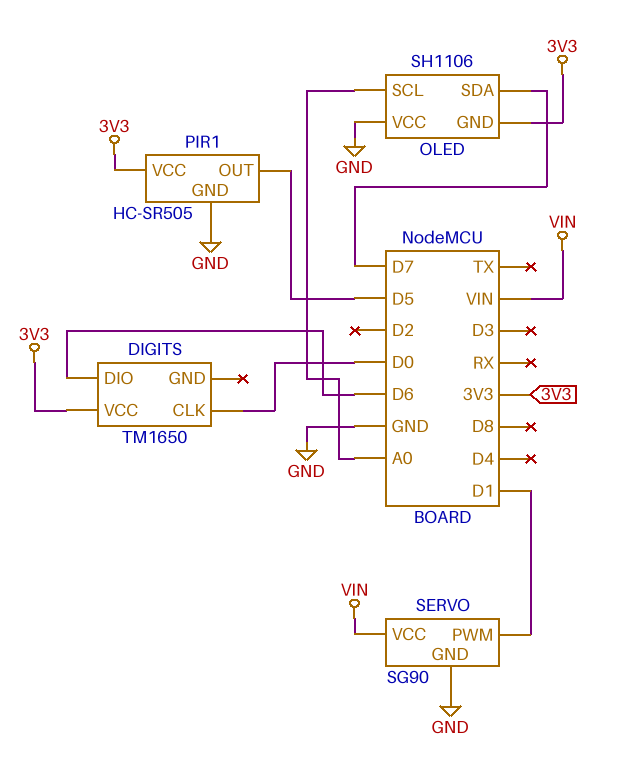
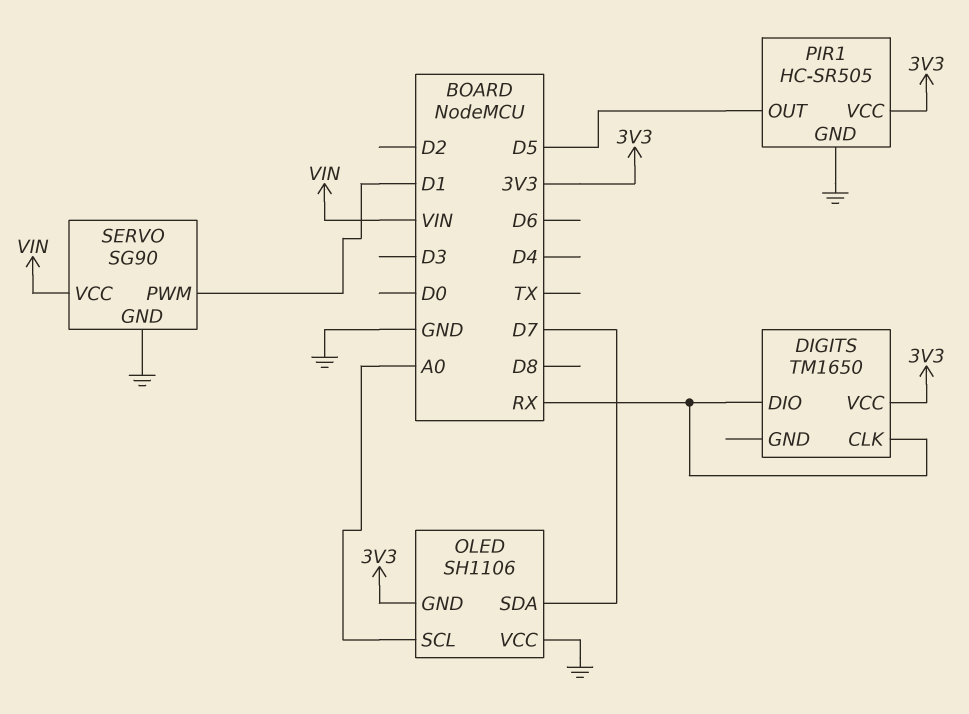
DIGITS pin CLK: D0 -> RX
DIGITS pin DIO: D6 -> RX

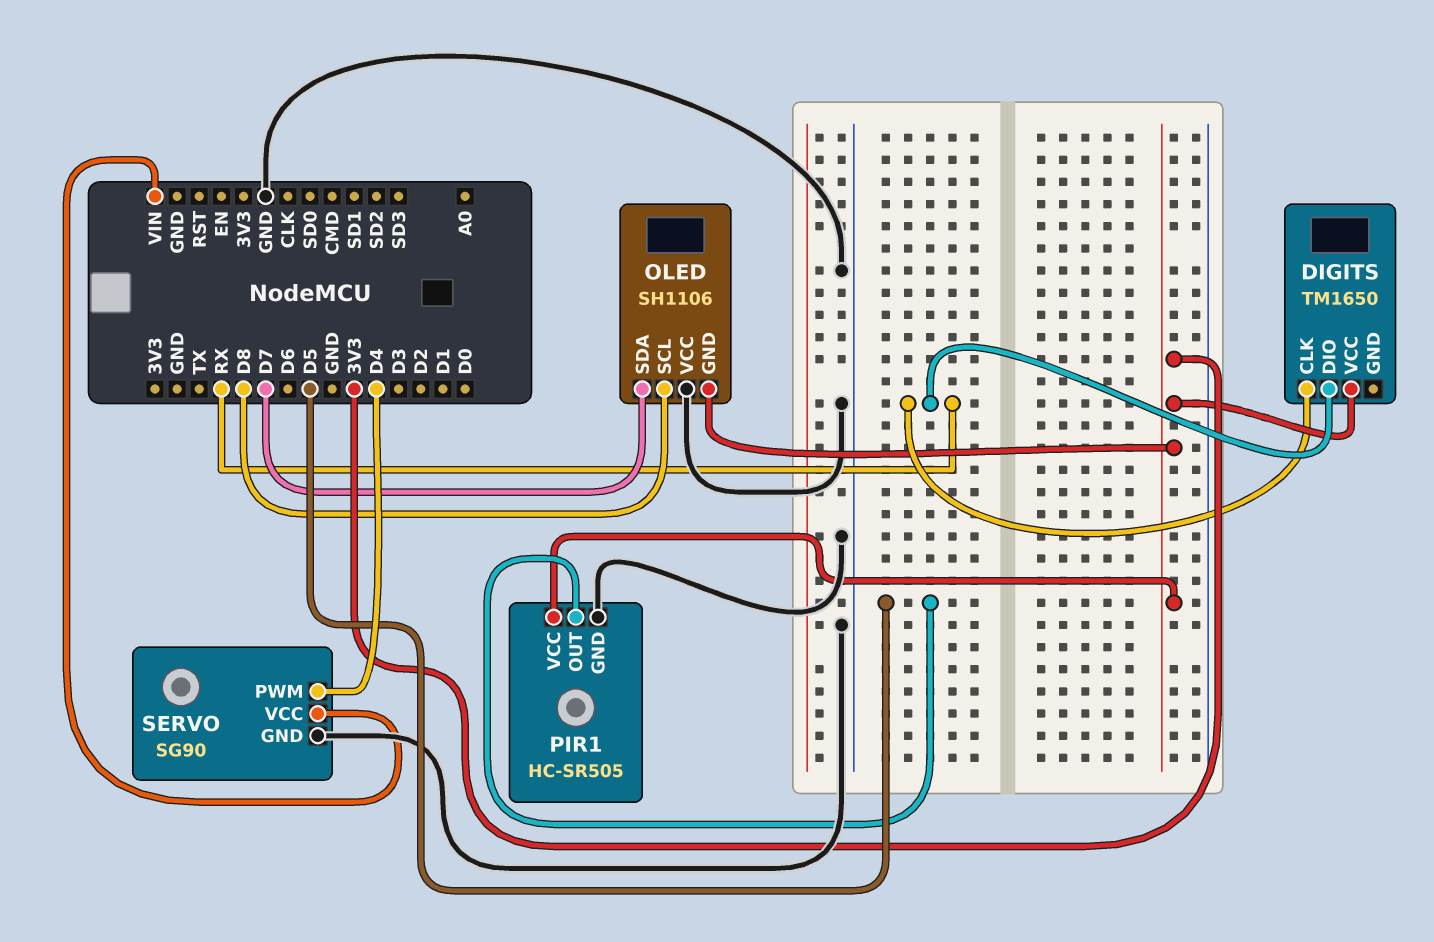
OLED pin SCL: A0 -> D8
SERVO pin PWM: D1 -> D4

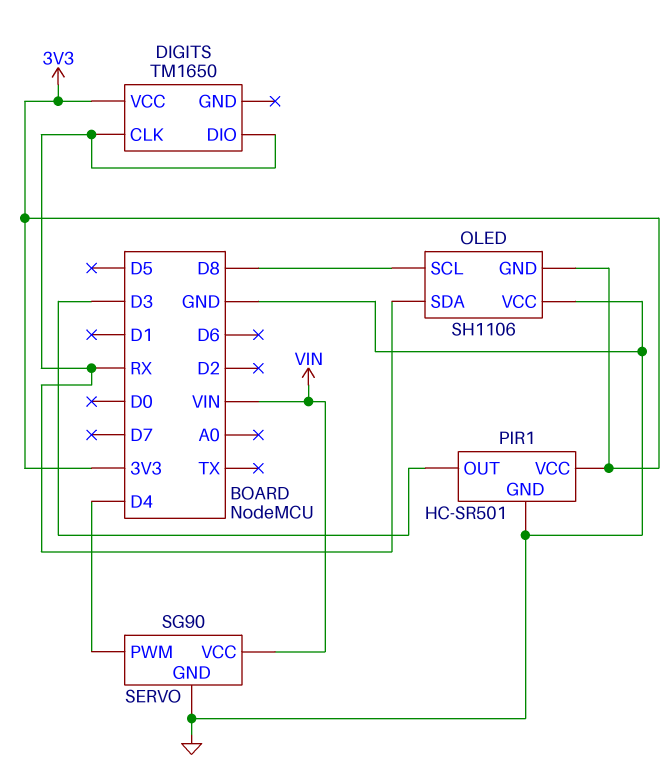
OLED pin SDA: D7 -> RX
PIR1: HC-SR505 -> HC-SR501
PIR1 pin OUT: D5 -> D3

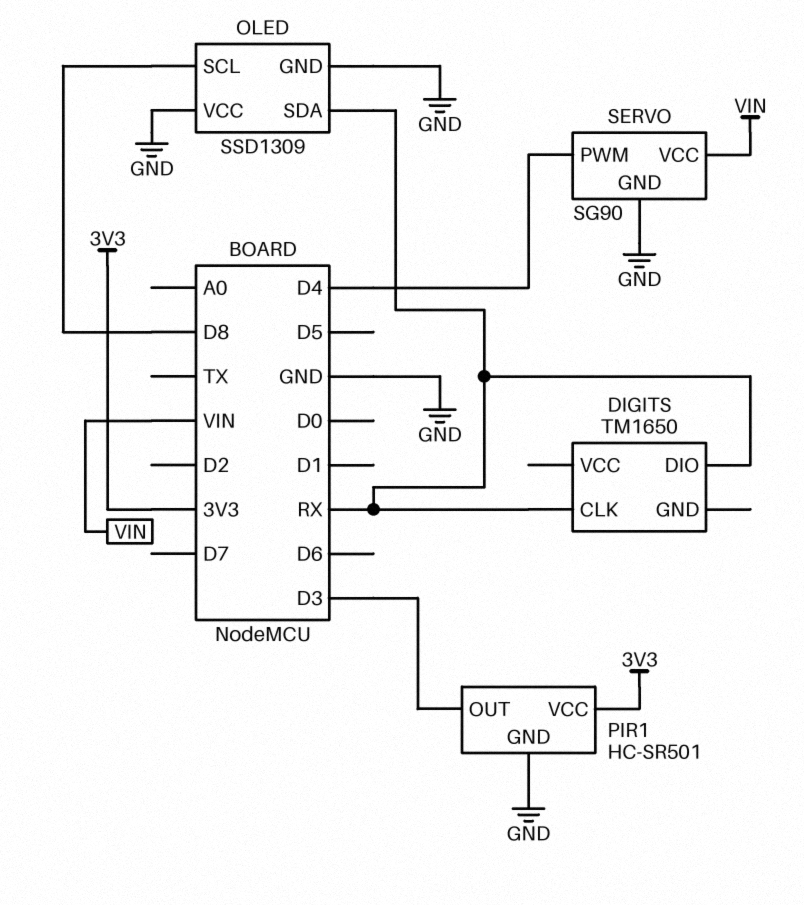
DIGITS pin VCC: 3V3 -> none
OLED: SH1106 -> SSD1309
OLED pin GND: 3V3 -> GND

